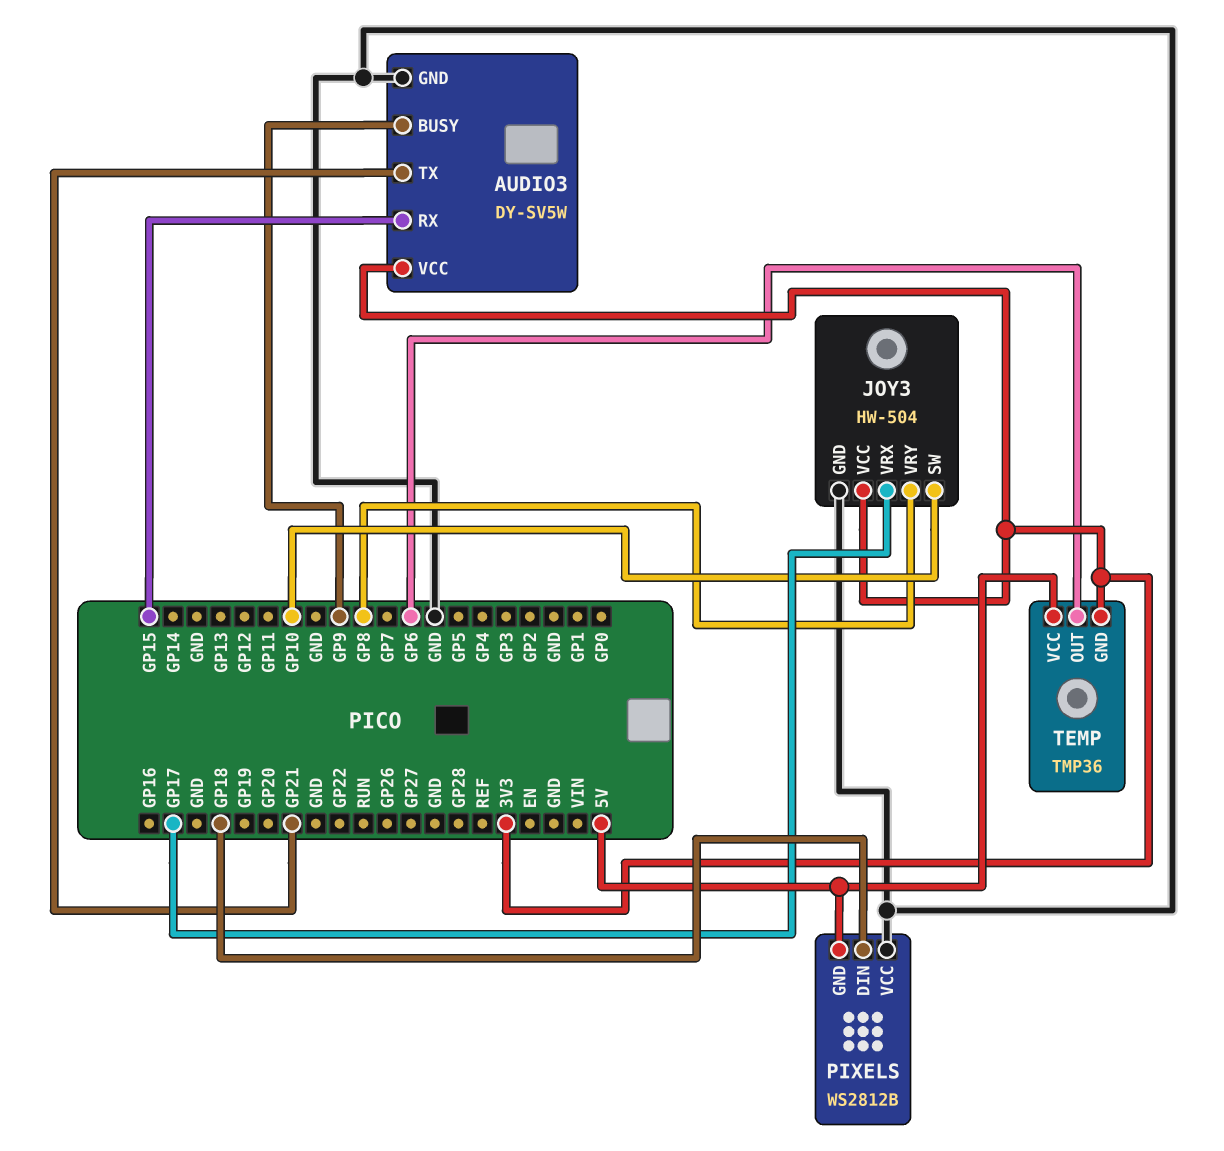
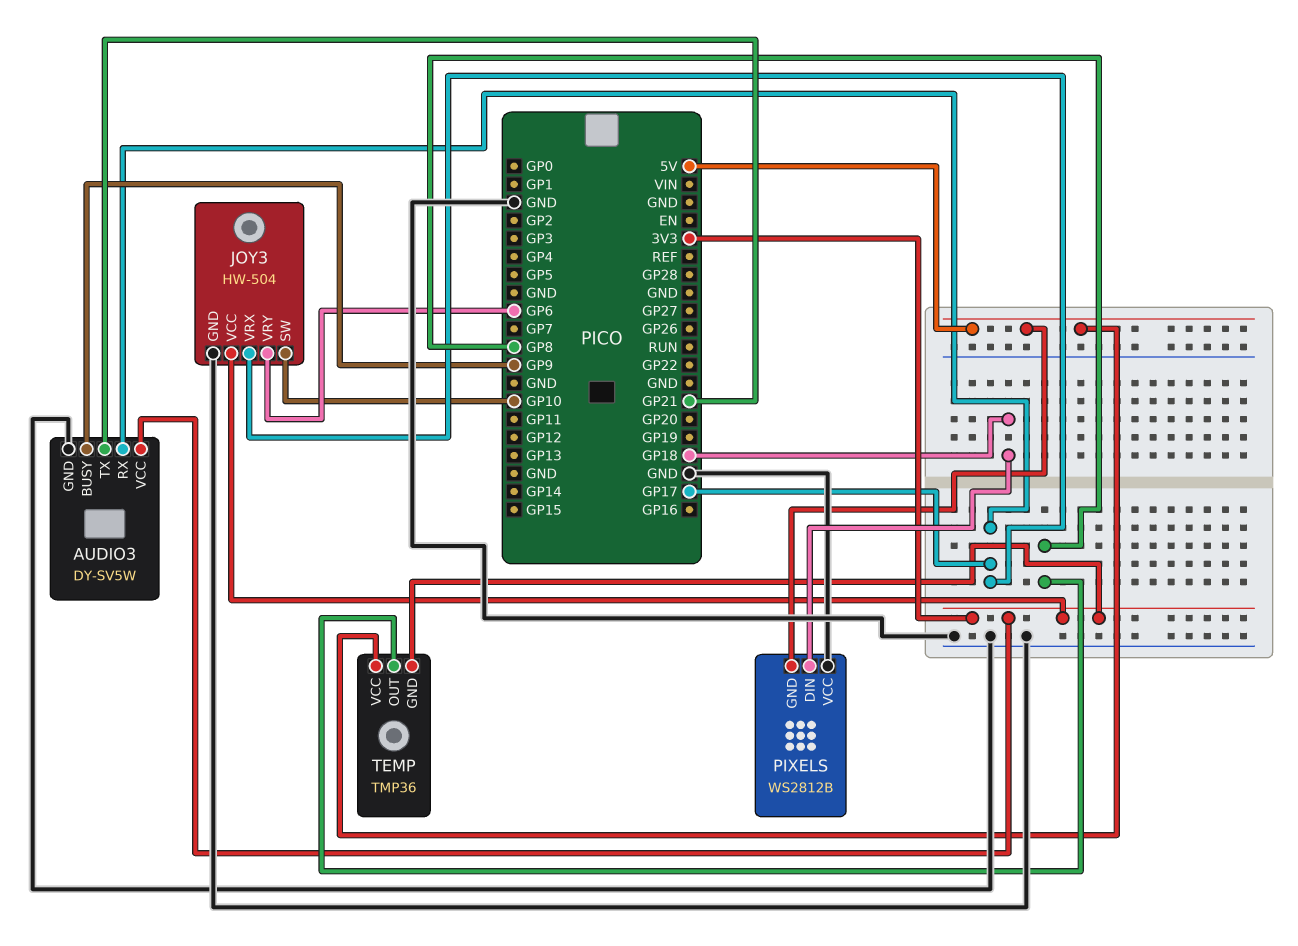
AUDIO3 pin RX: GP15 -> GP17
JOY3 pin VRY: GP8 -> GP6
TEMP pin OUT: GP6 -> GP8

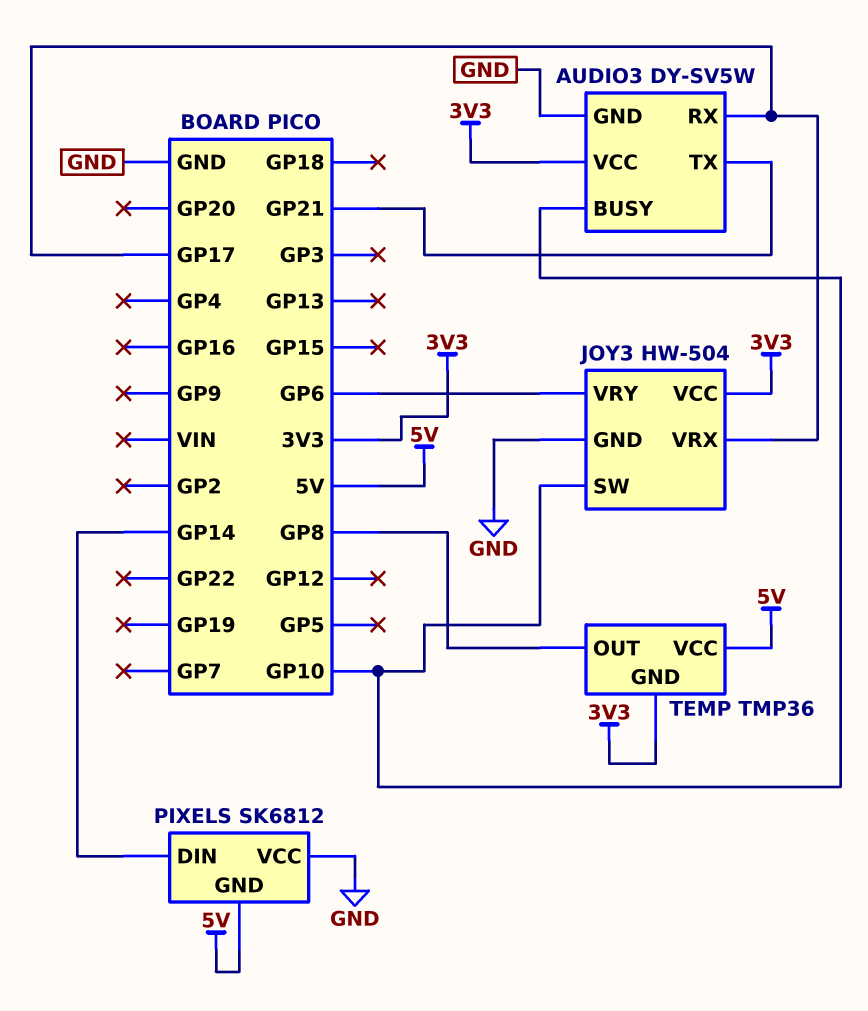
AUDIO3 pin BUSY: GP9 -> GP10
PIXELS: WS2812B -> SK6812
PIXELS pin DIN: GP18 -> GP14

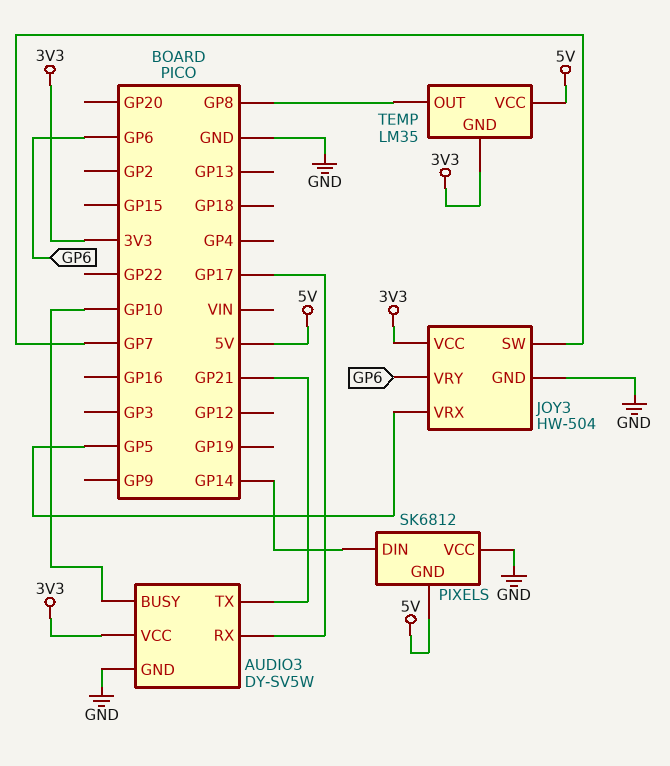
JOY3 pin SW: GP10 -> GP7
JOY3 pin VRX: GP17 -> GP5
TEMP: TMP36 -> LM35

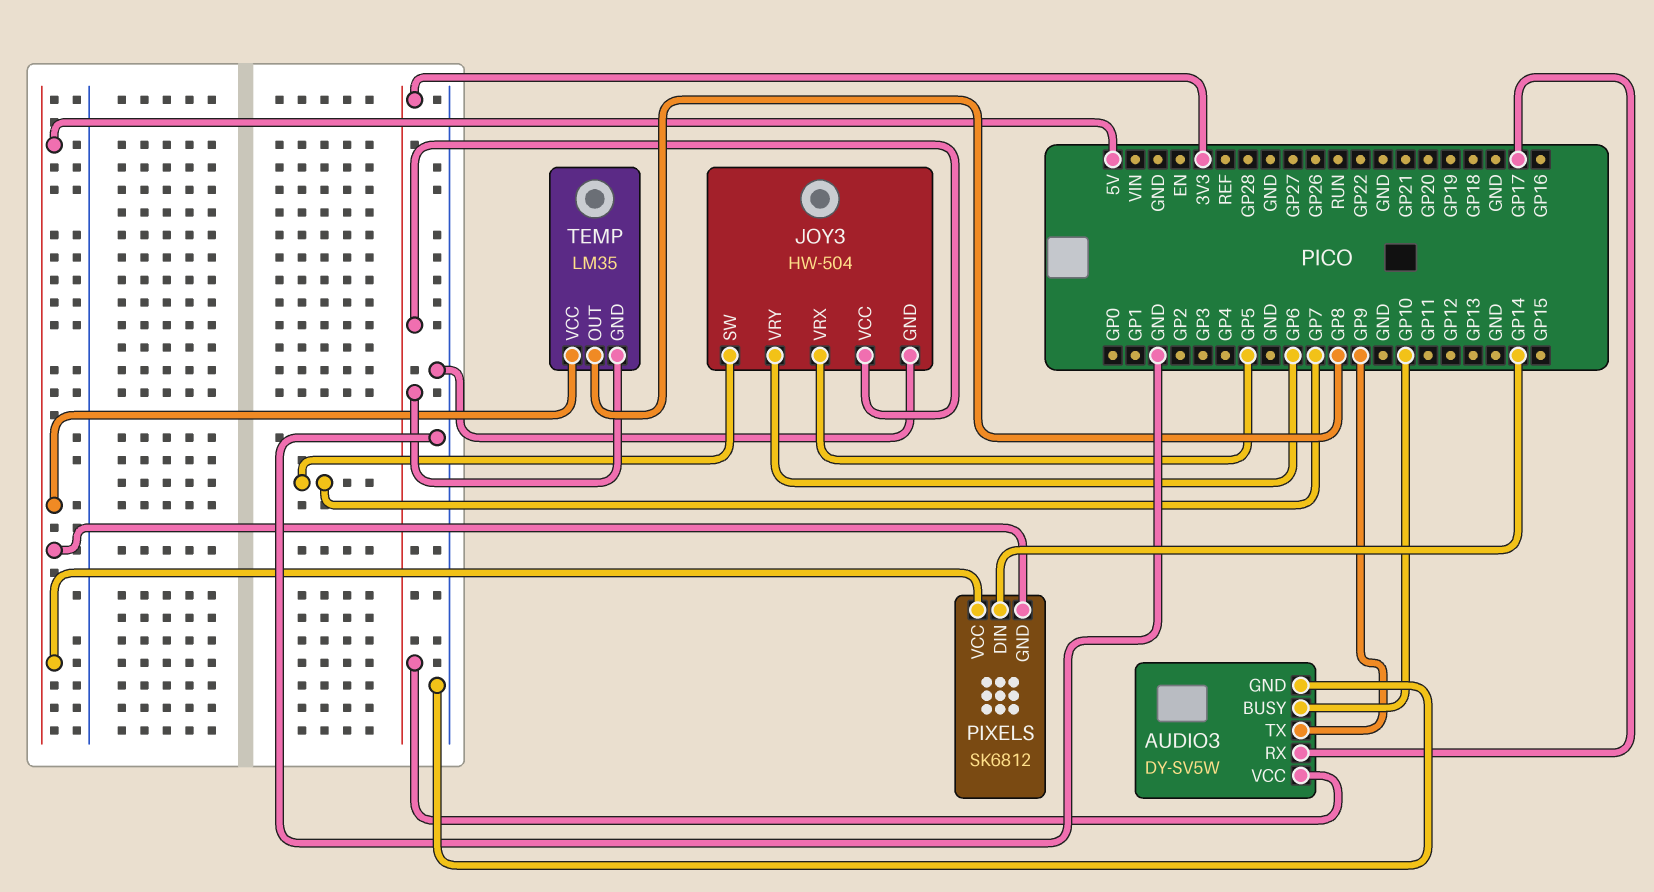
AUDIO3 pin TX: GP21 -> GP9
PIXELS pin VCC: GND -> 5V

